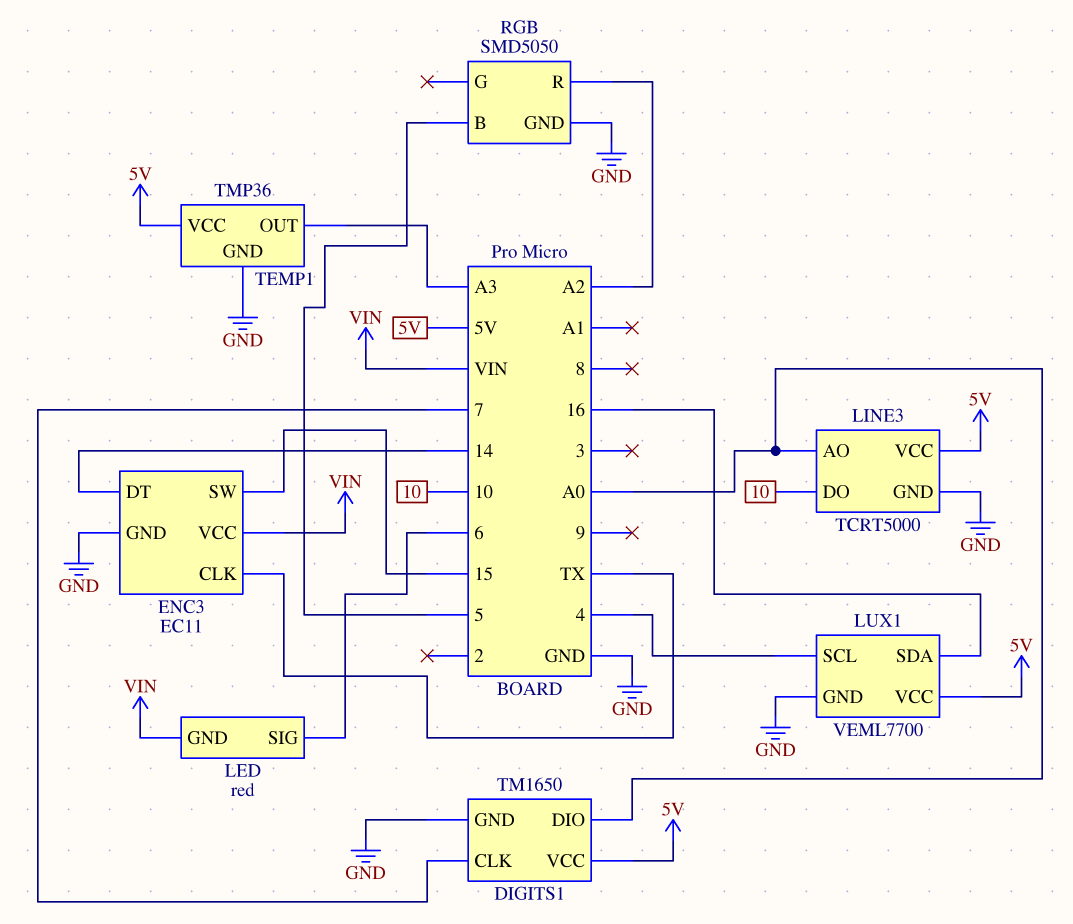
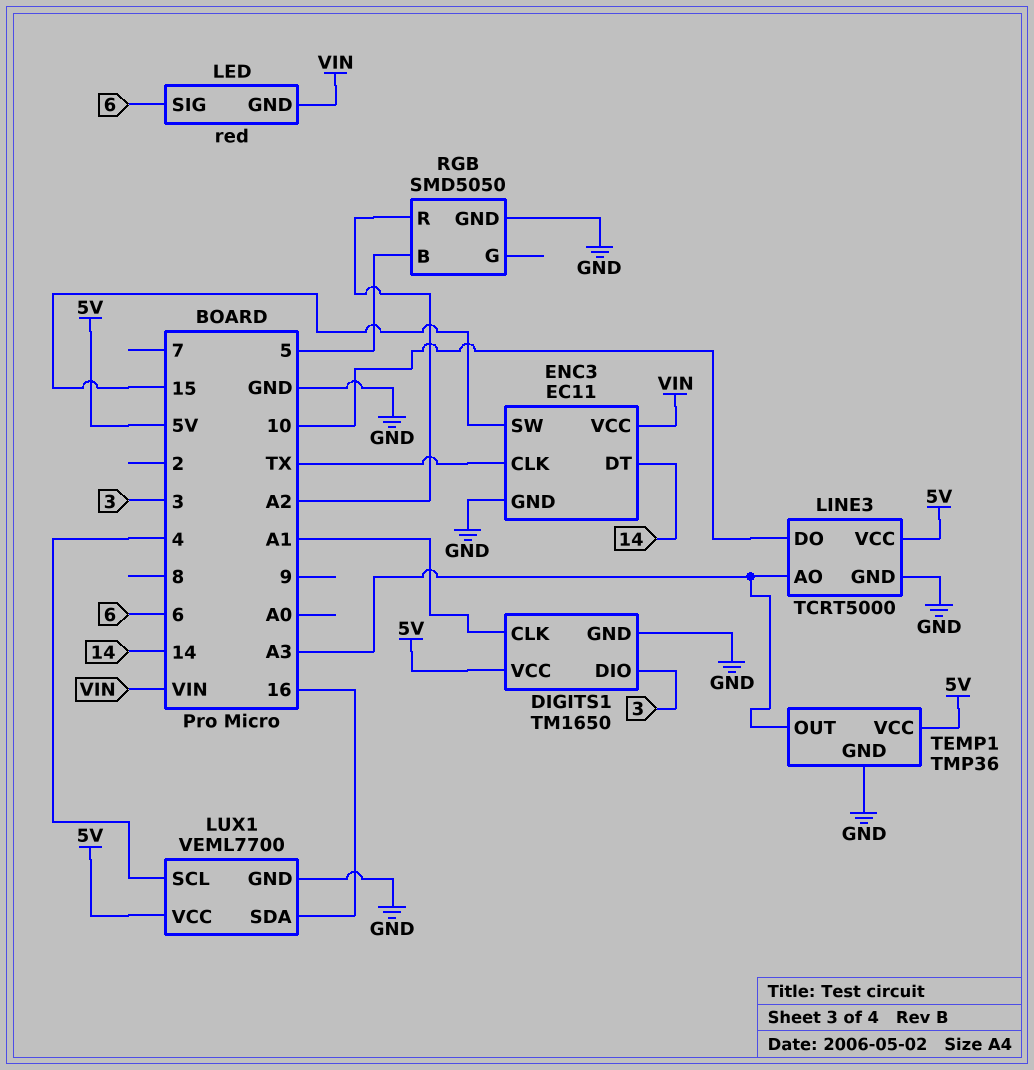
DIGITS1 pin CLK: 7 -> A1
DIGITS1 pin DIO: A0 -> 3
LINE3 pin AO: A0 -> A3

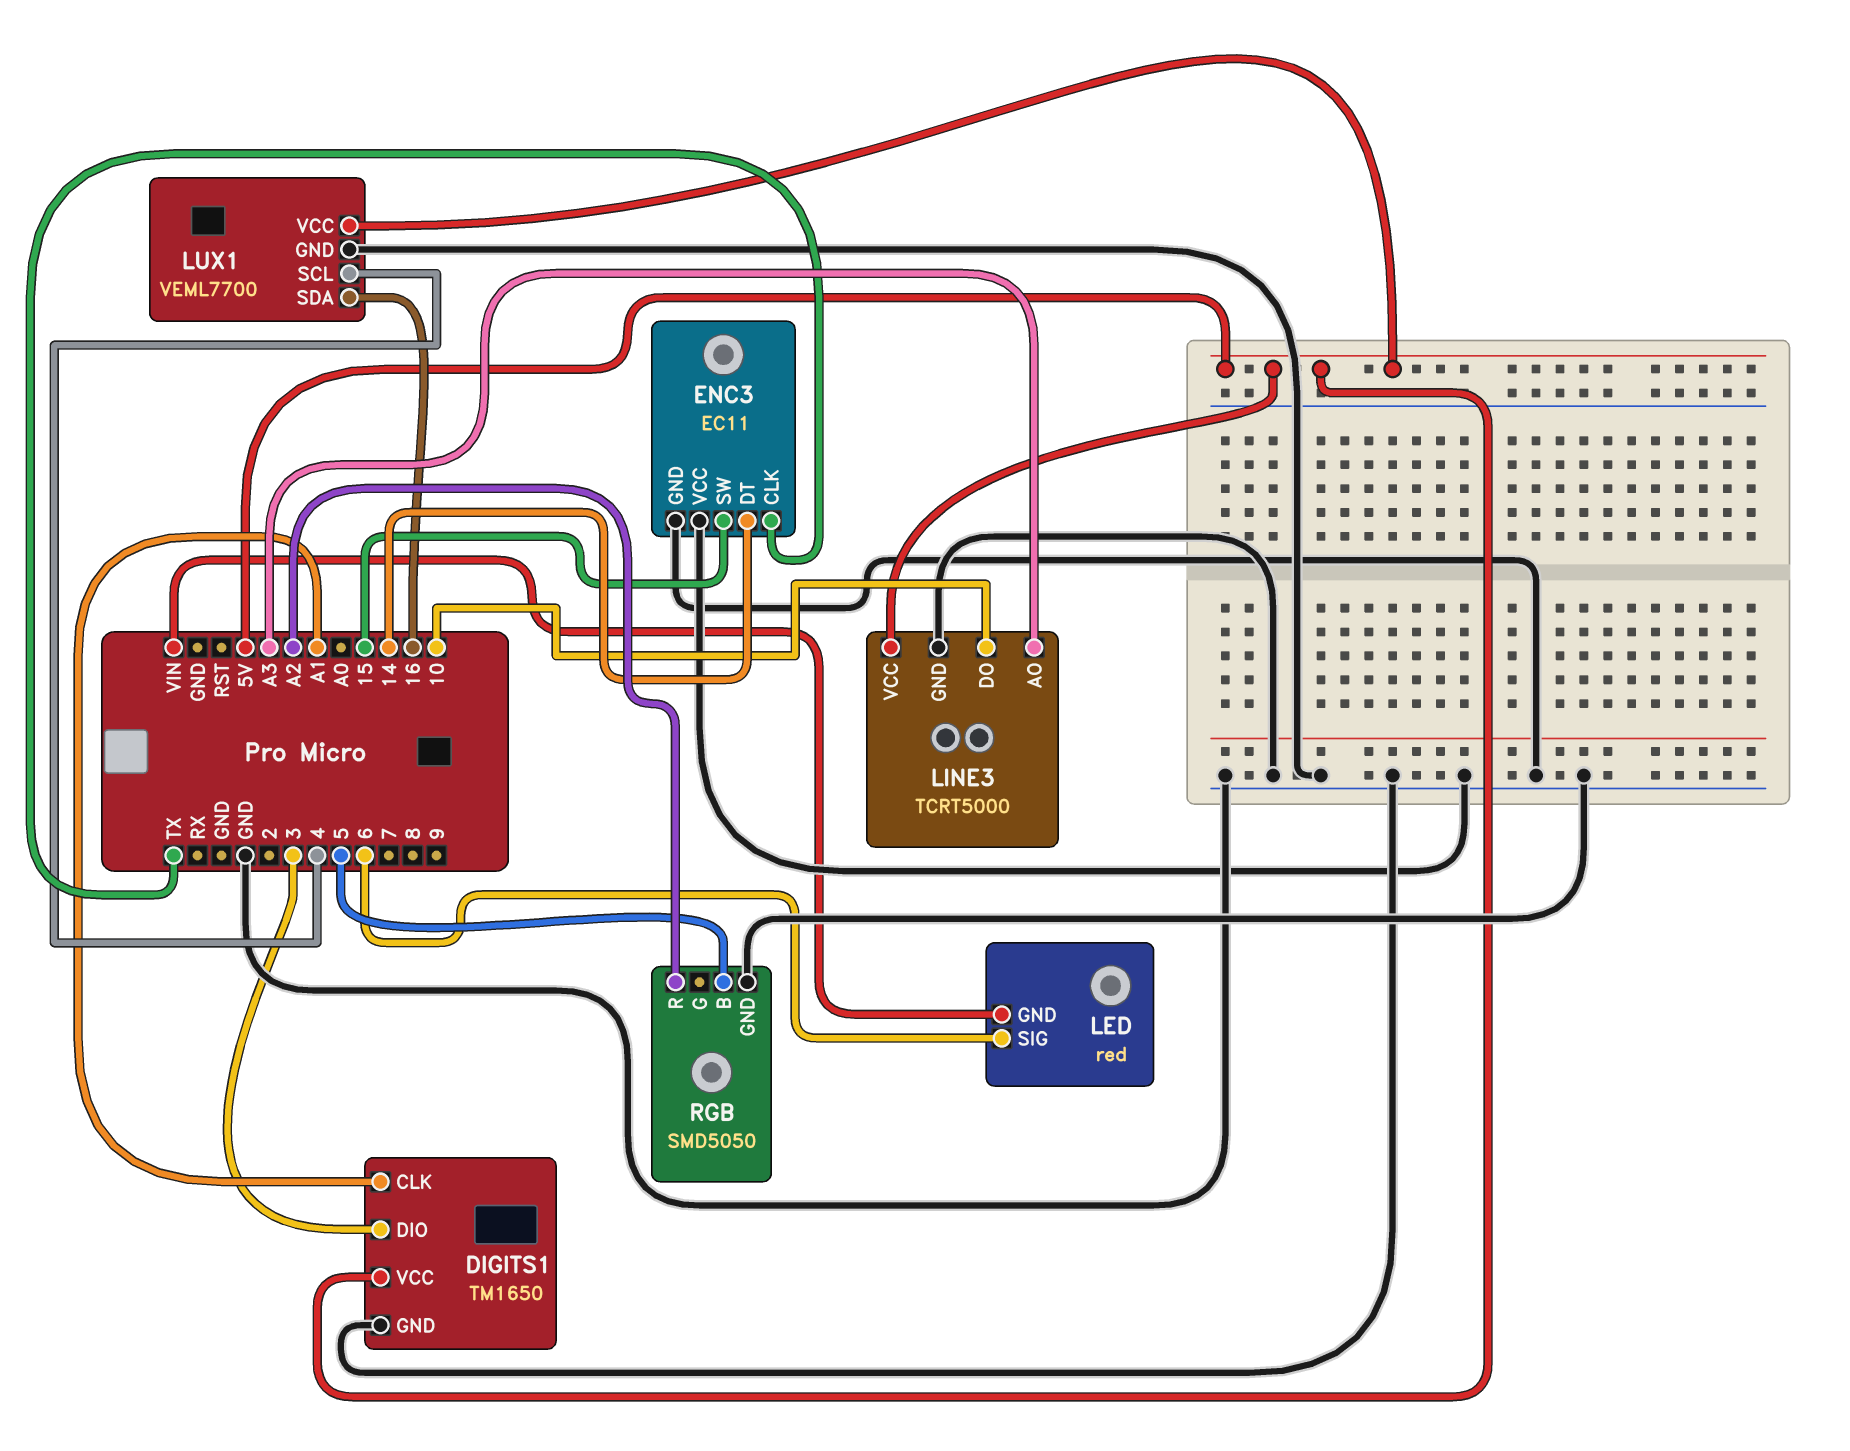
ENC3 pin VCC: VIN -> GND
TEMP1: TMP36 -> none
TEMP1 pin GND: GND -> none
TEMP1 pin OUT: A3 -> none
TEMP1 pin VCC: 5V -> none

